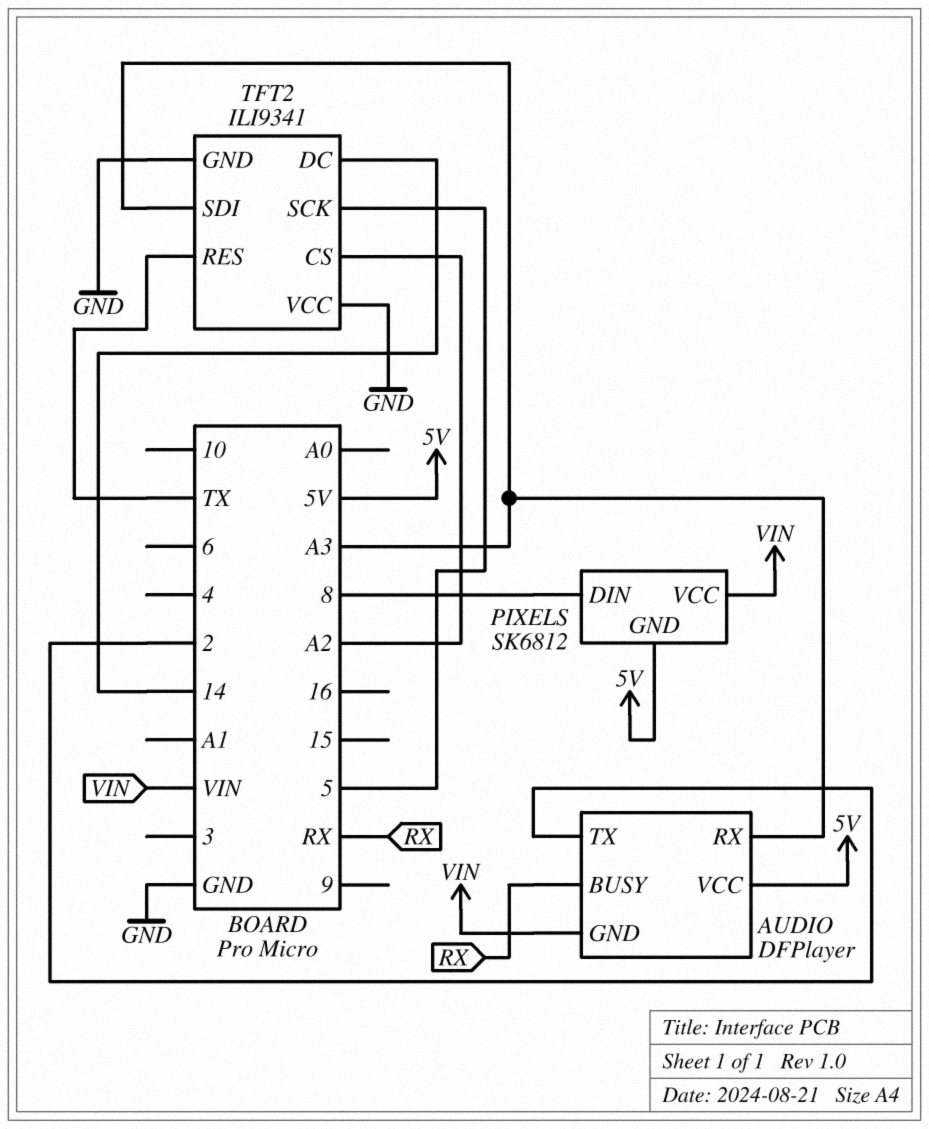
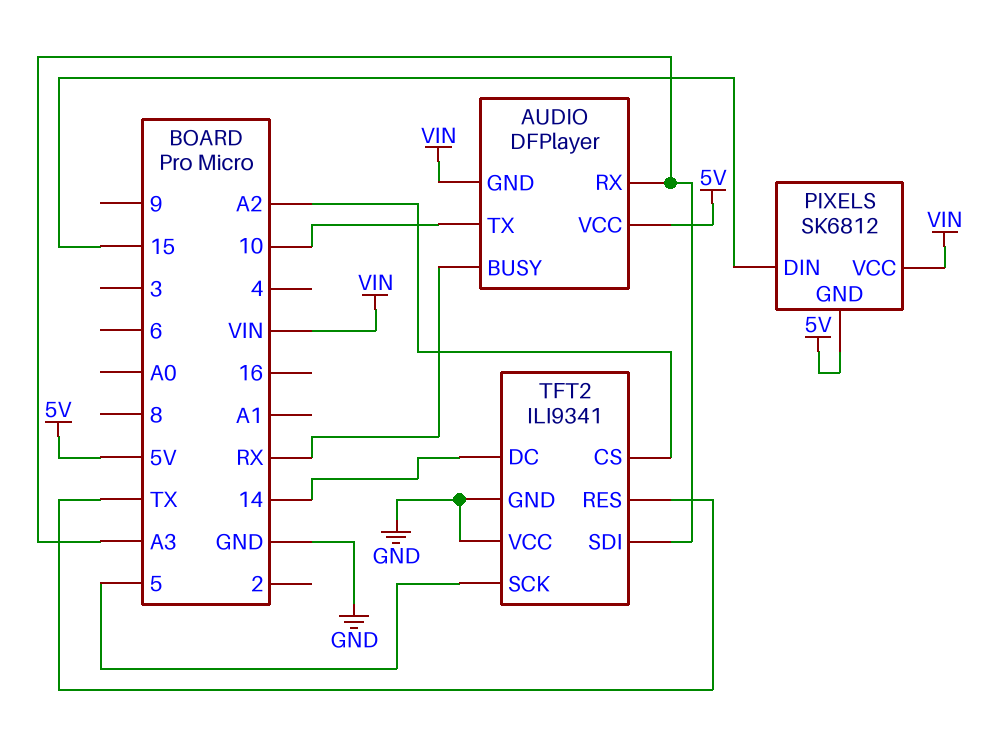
AUDIO pin TX: 2 -> 10
PIXELS pin DIN: 8 -> 15

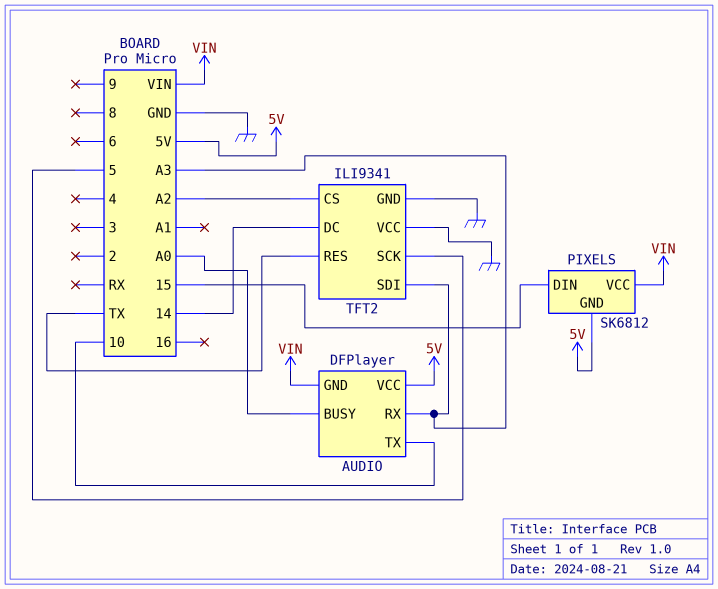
AUDIO pin BUSY: RX -> A0

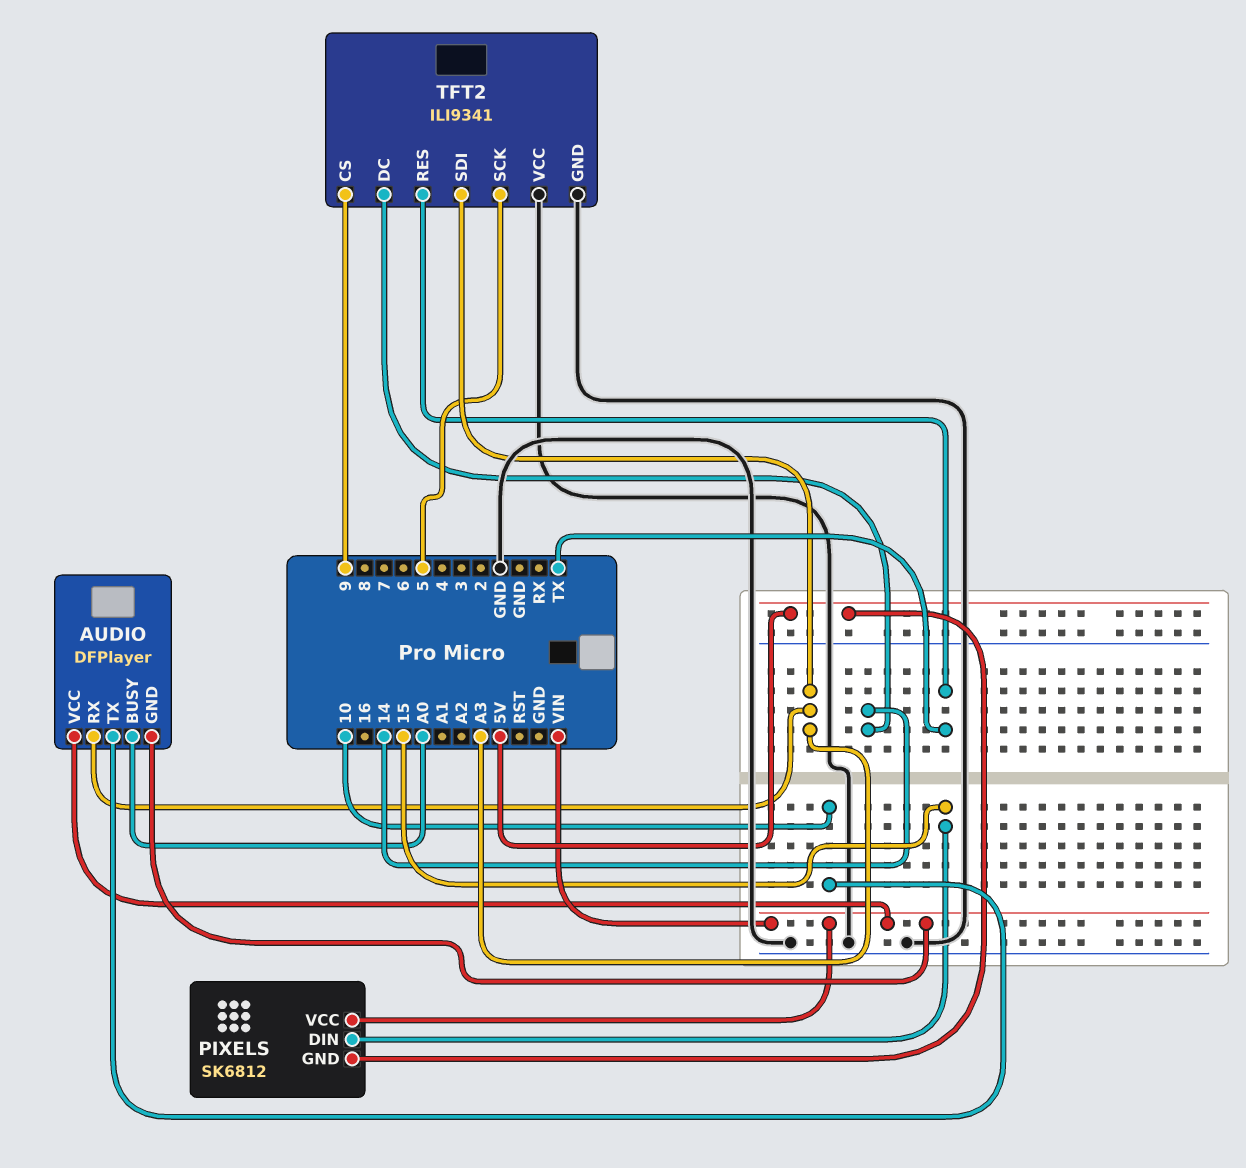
AUDIO pin VCC: 5V -> VIN
TFT2 pin CS: A2 -> 9

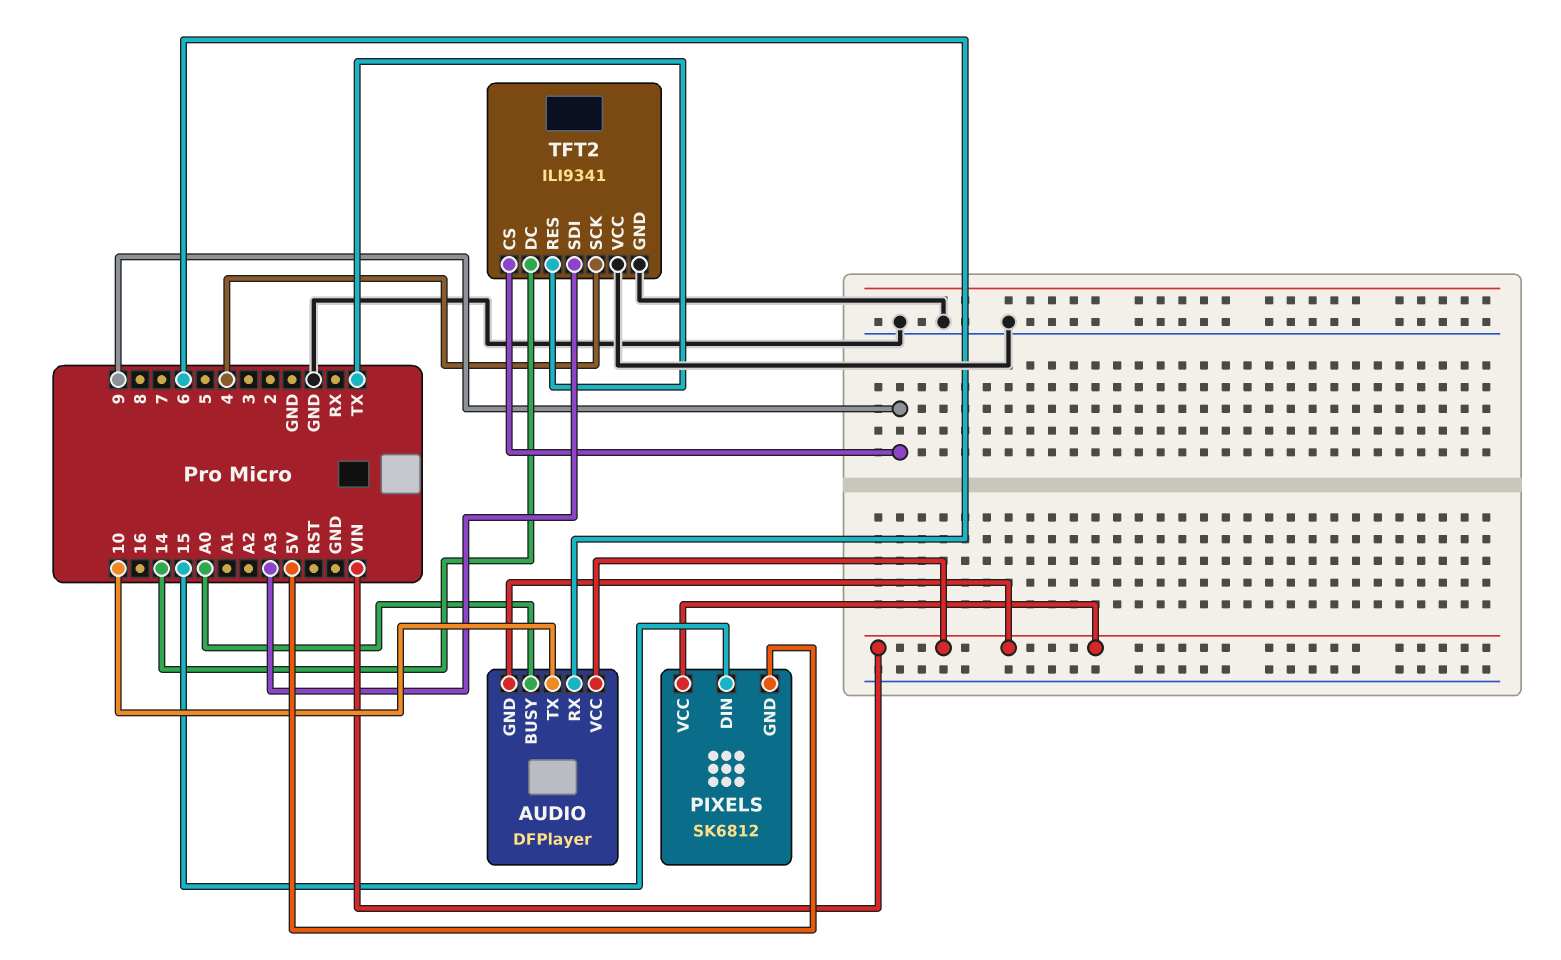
AUDIO pin RX: A3 -> 6
TFT2 pin SCK: 5 -> 4

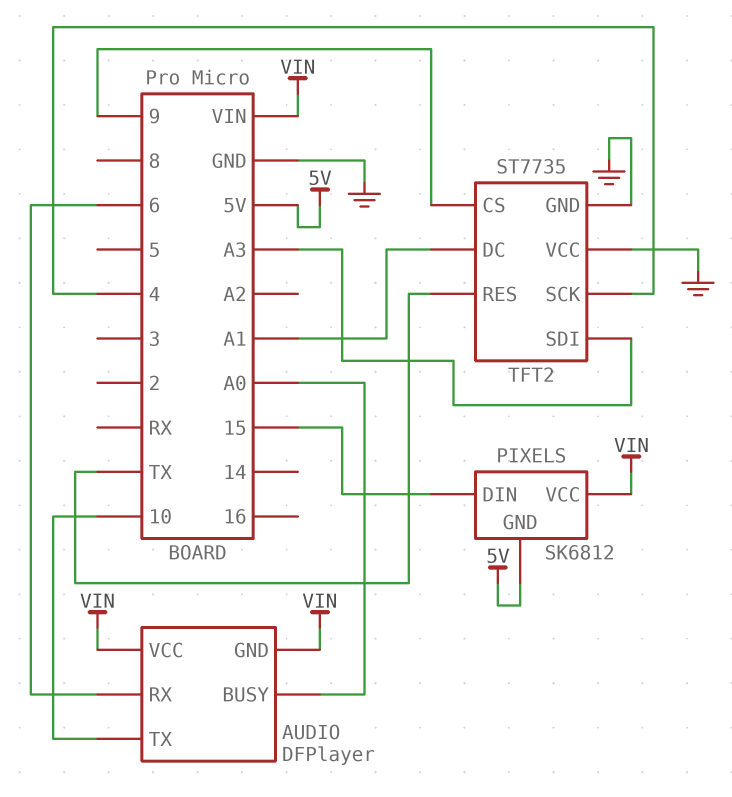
TFT2: ILI9341 -> ST7735
TFT2 pin DC: 14 -> A1

